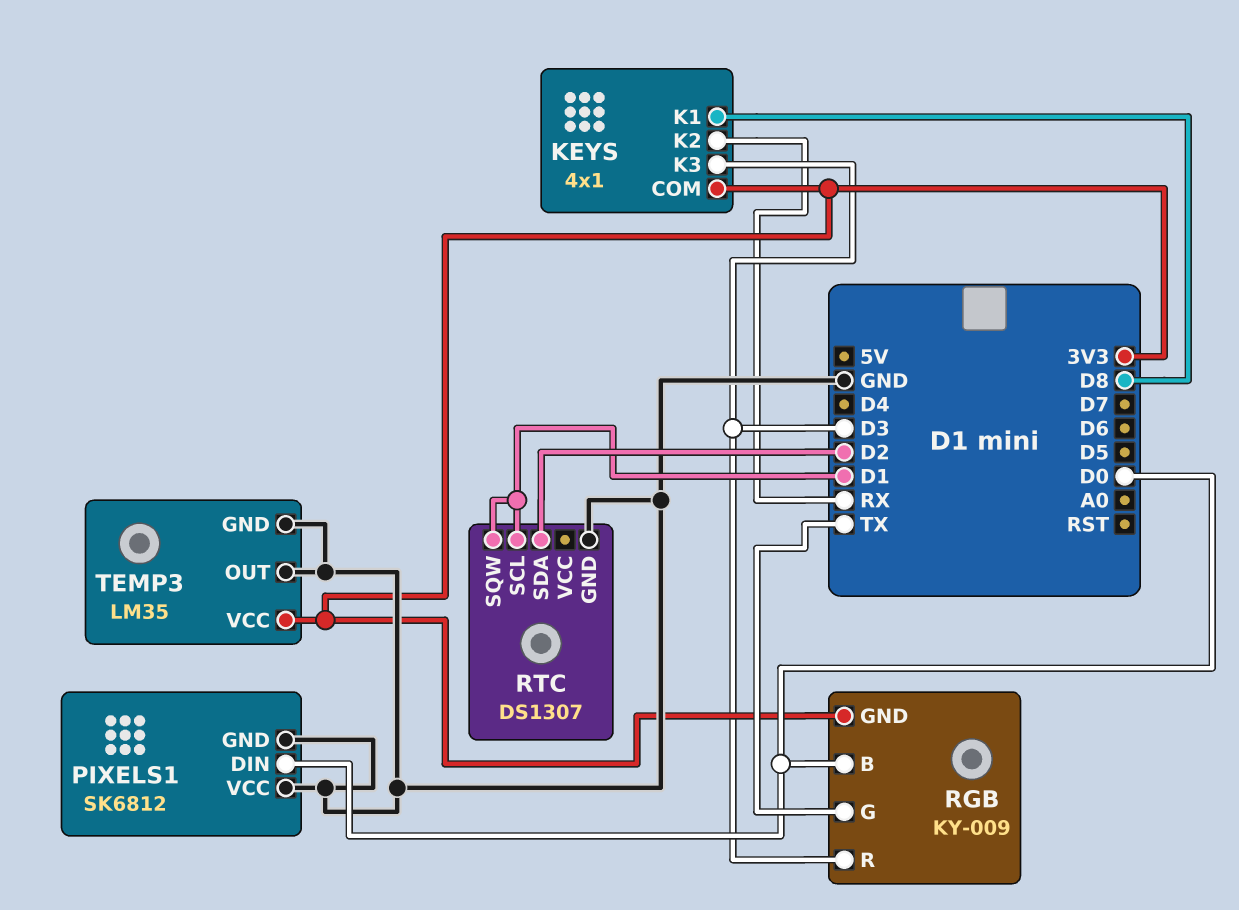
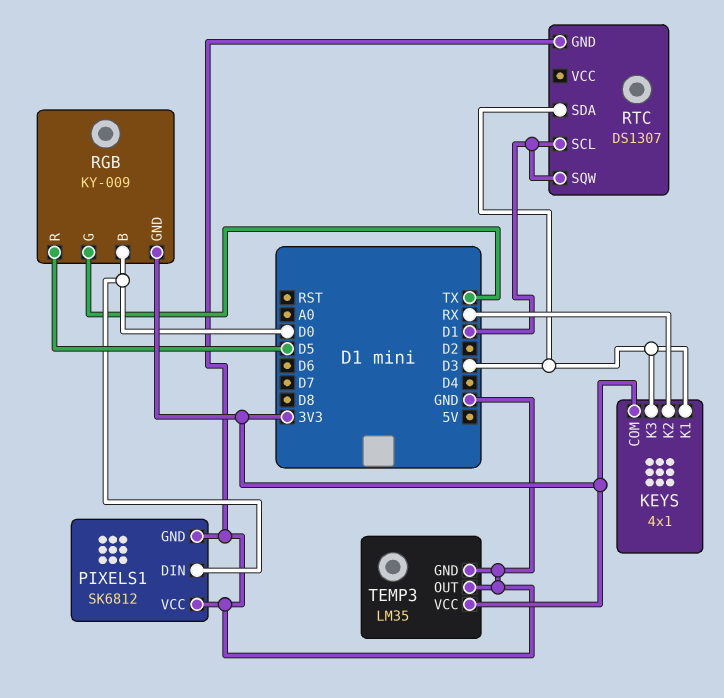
KEYS pin K1: D8 -> D3
RGB pin R: D3 -> D5
RTC pin SDA: D2 -> D3

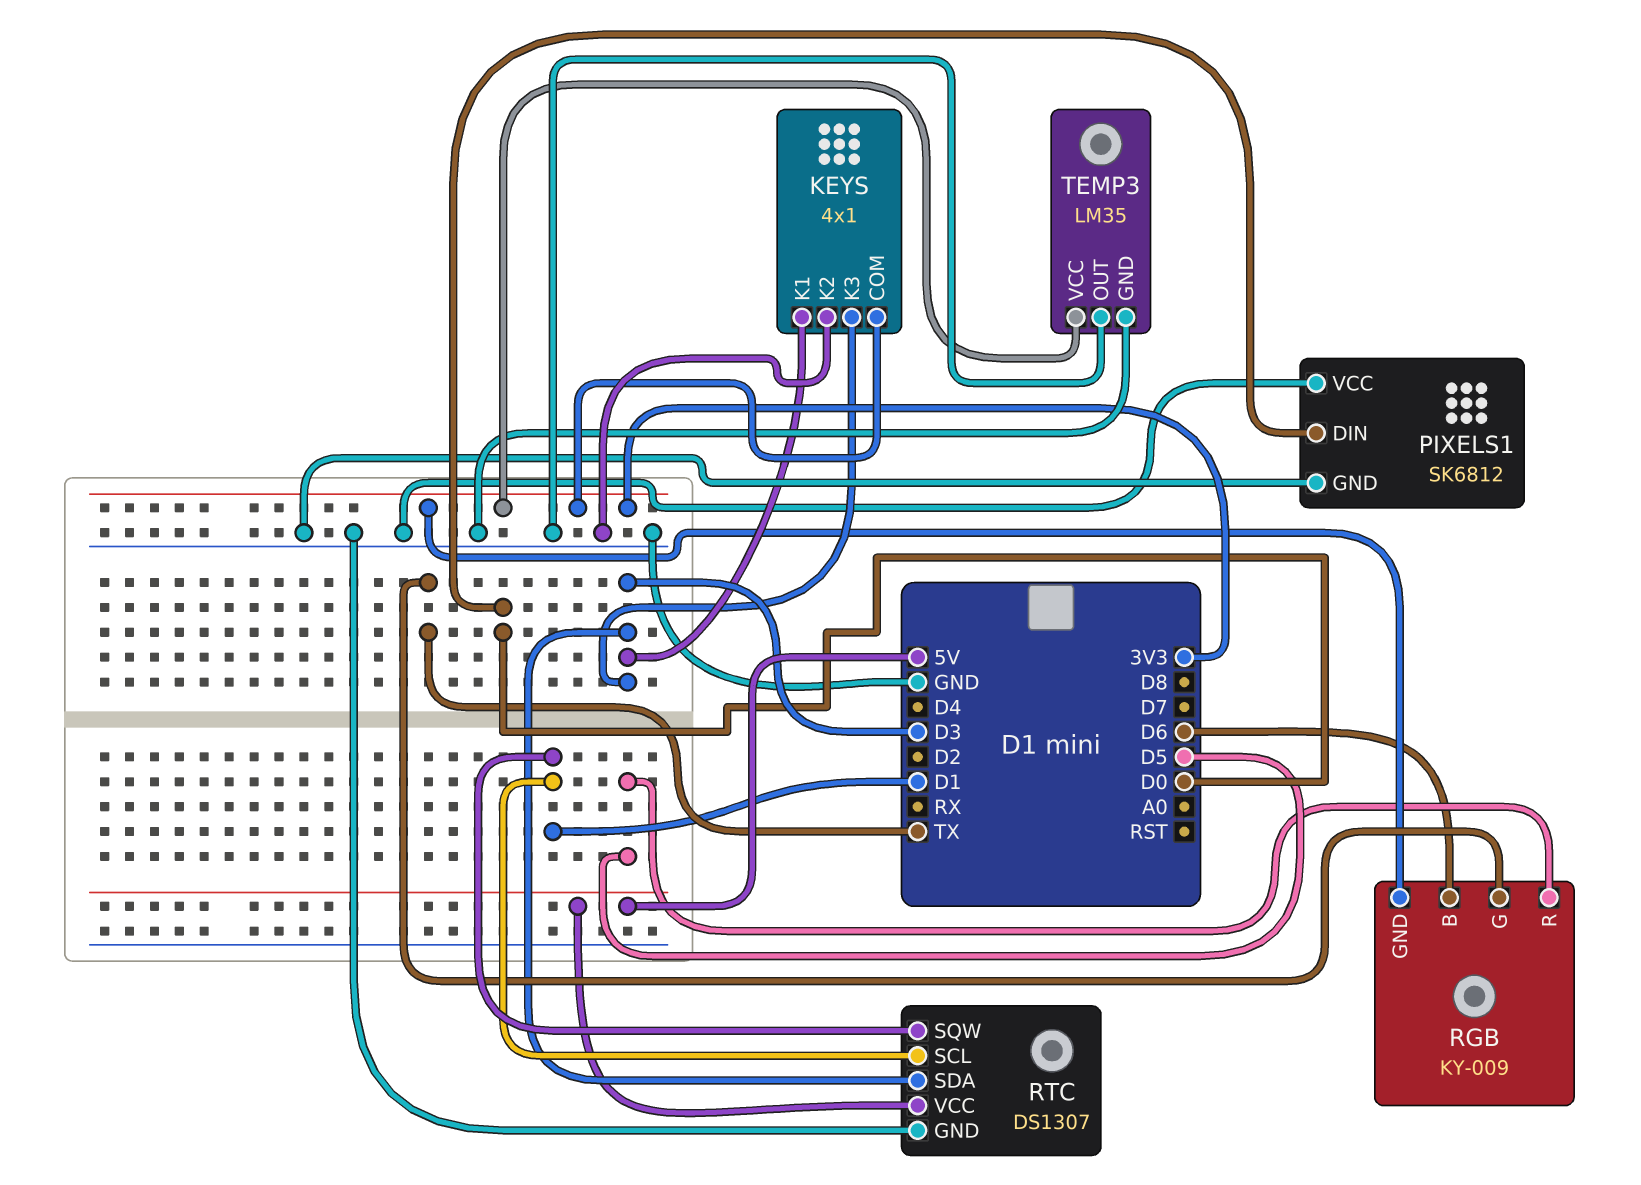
KEYS pin K2: RX -> GND
RGB pin B: D0 -> D6
RTC pin VCC: none -> 5V

